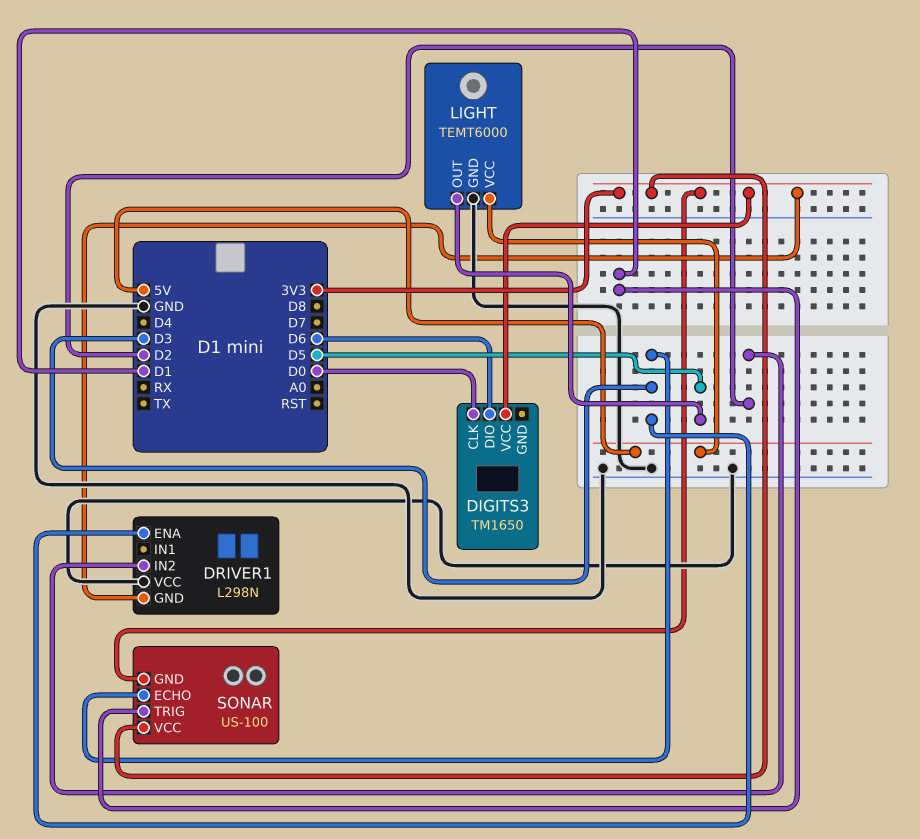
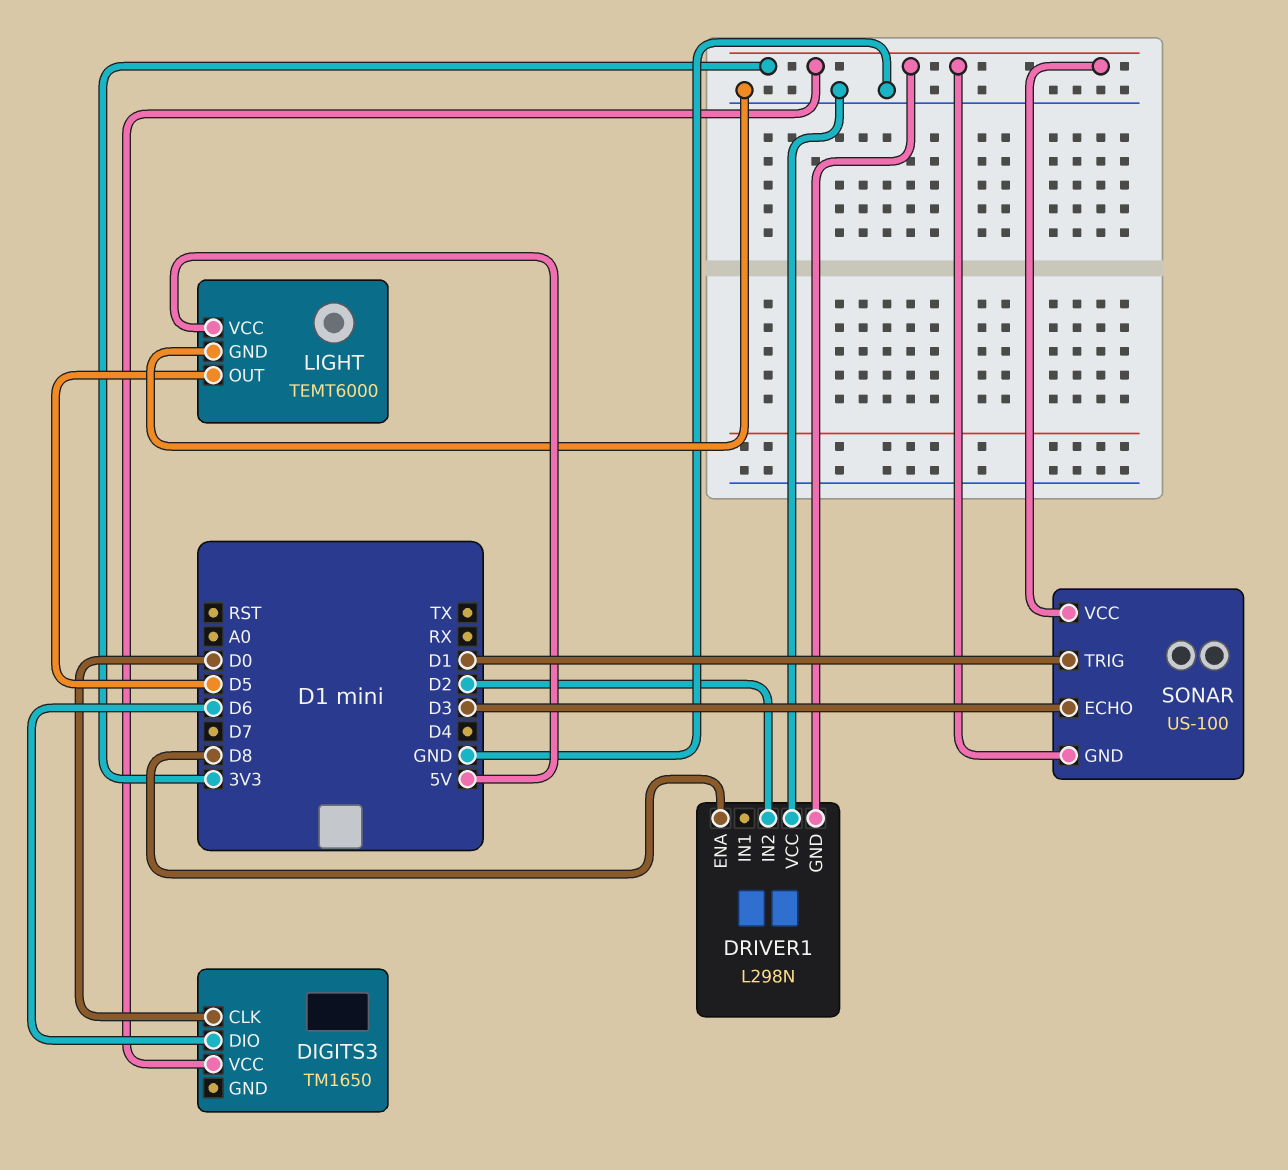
DRIVER1 pin ENA: D3 -> D8

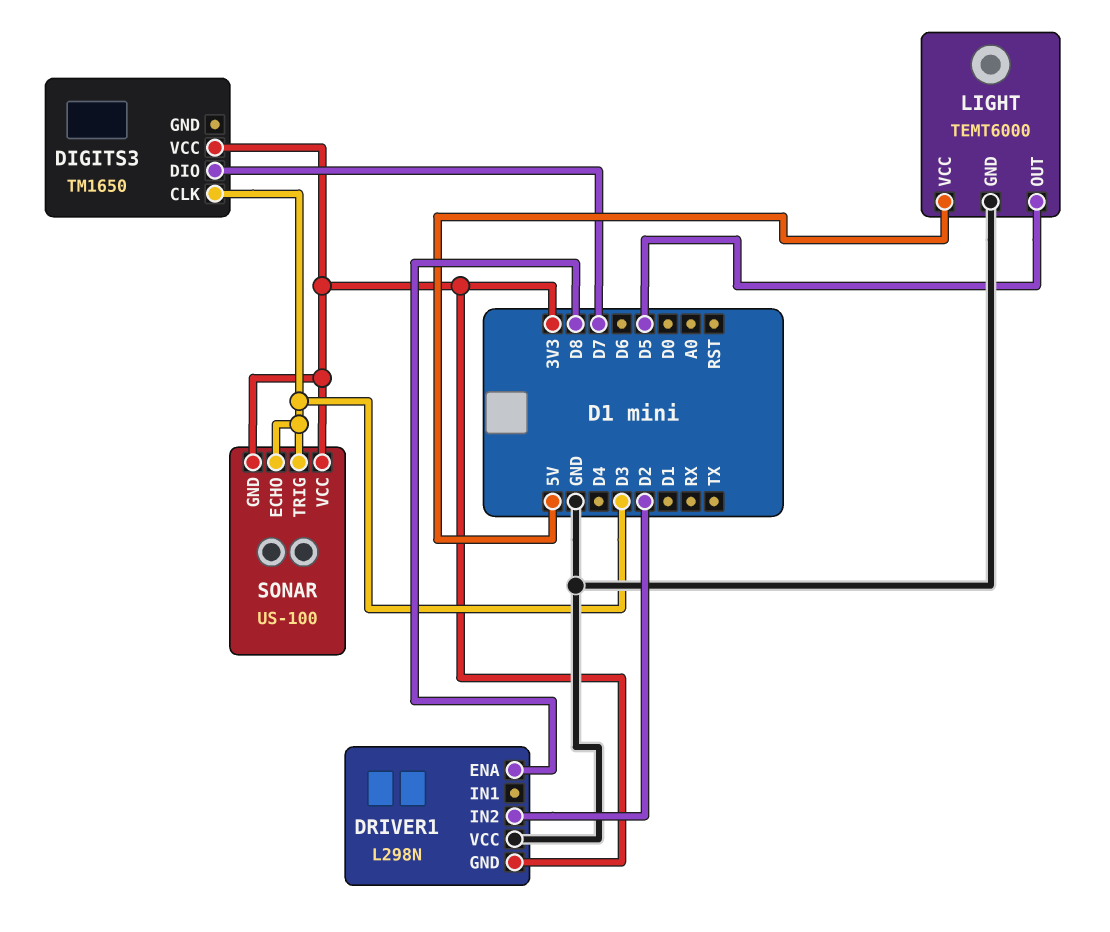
DIGITS3 pin CLK: D0 -> D3
DIGITS3 pin DIO: D6 -> D7
SONAR pin TRIG: D1 -> D3

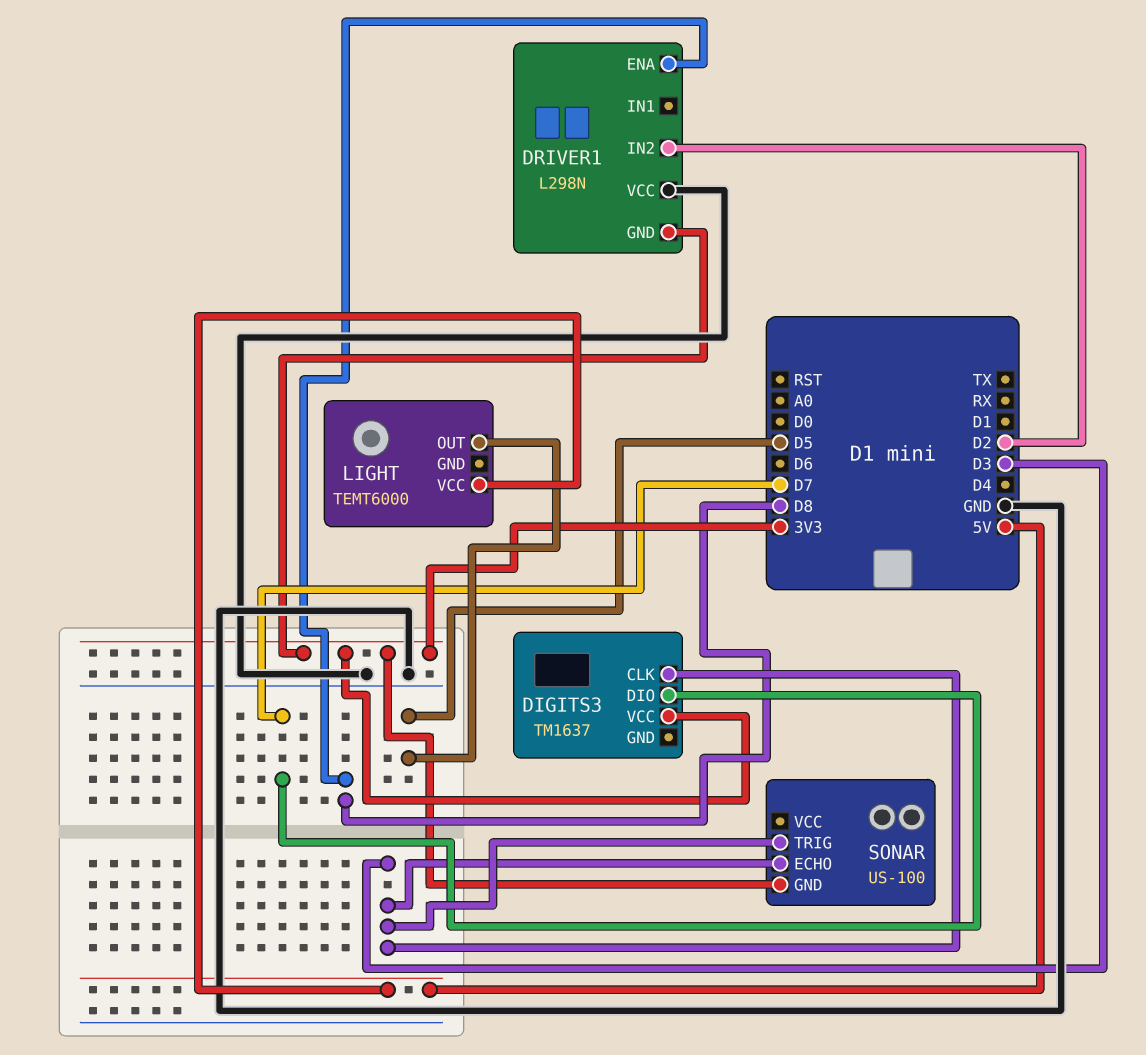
DIGITS3: TM1650 -> TM1637
LIGHT pin GND: GND -> none
SONAR pin VCC: 3V3 -> none

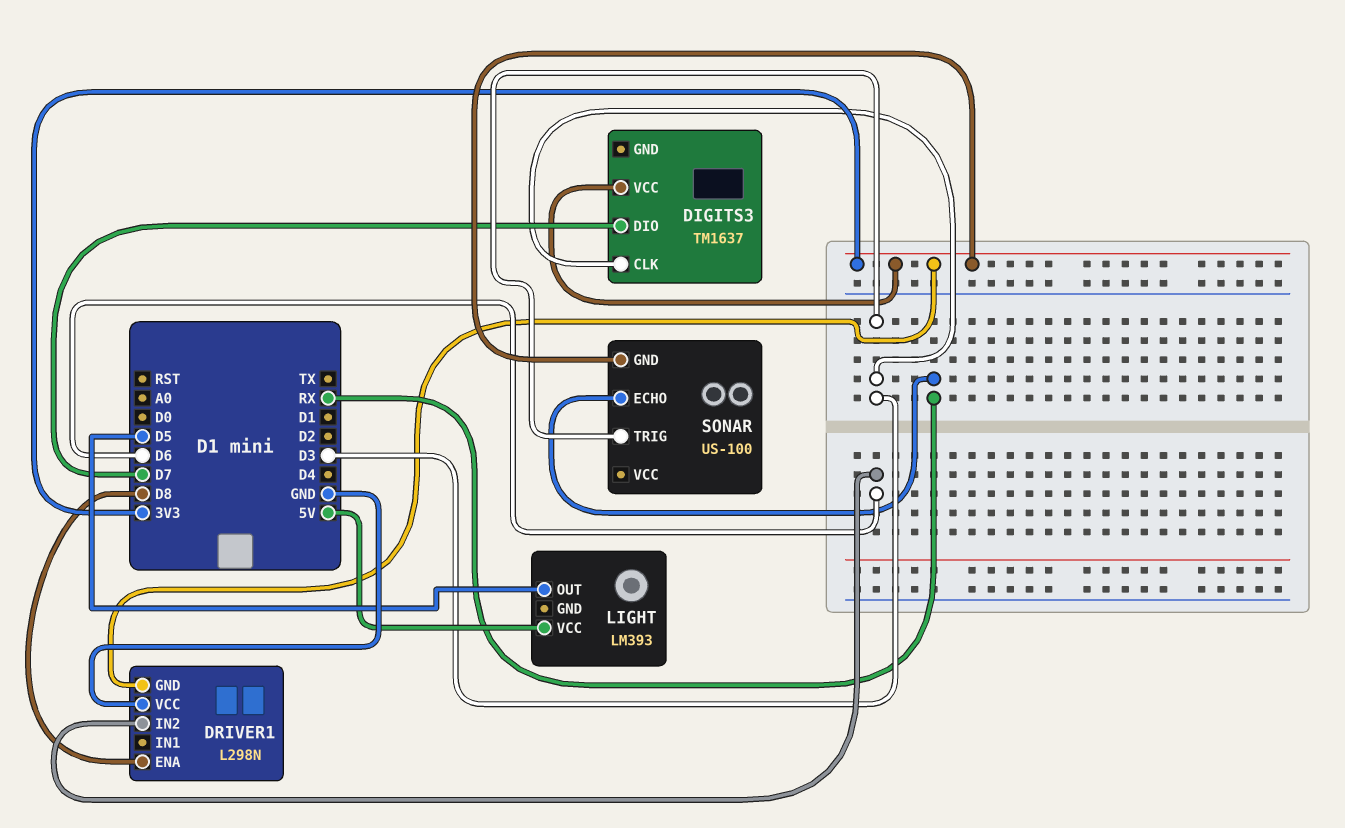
DRIVER1 pin IN2: D2 -> D6
LIGHT: TEMT6000 -> LM393
SONAR pin ECHO: D3 -> RX

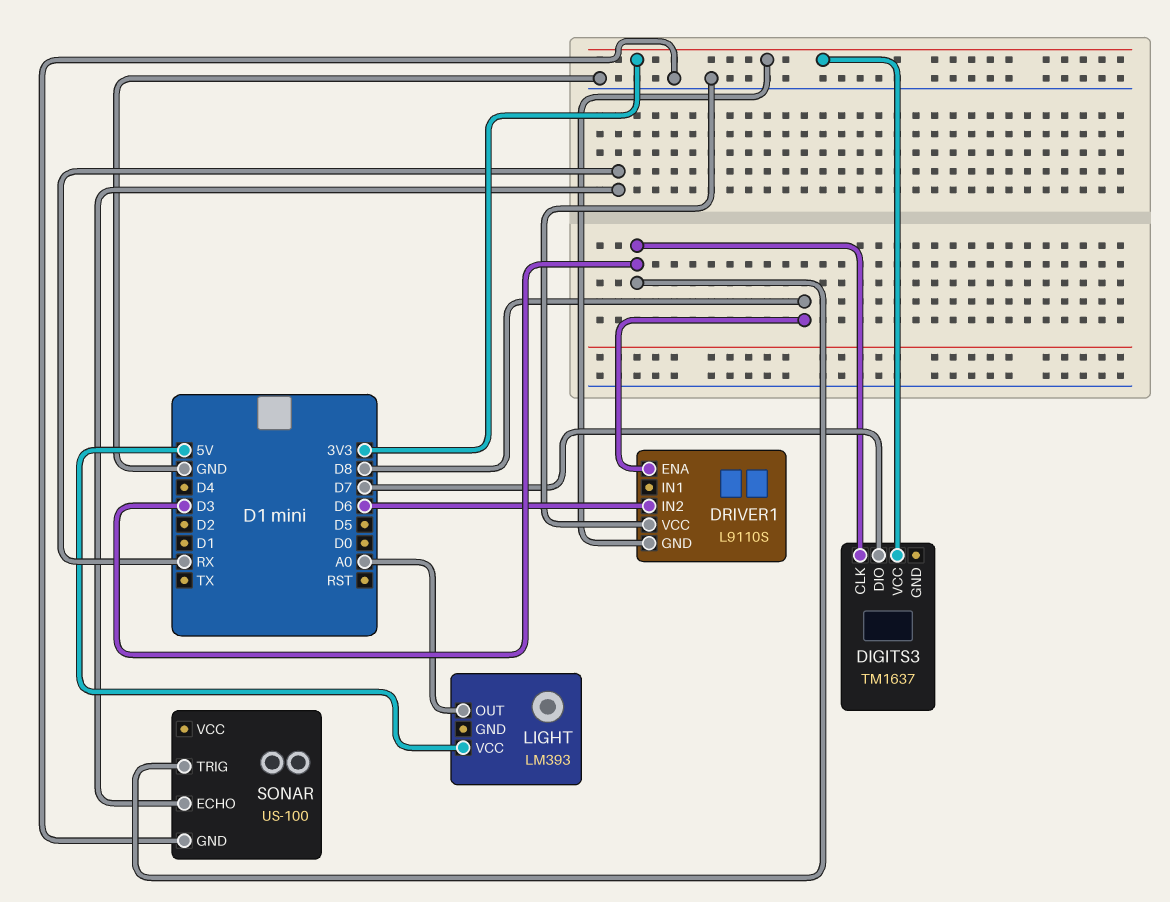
DRIVER1: L298N -> L9110S
LIGHT pin OUT: D5 -> A0
SONAR pin GND: 3V3 -> GND

